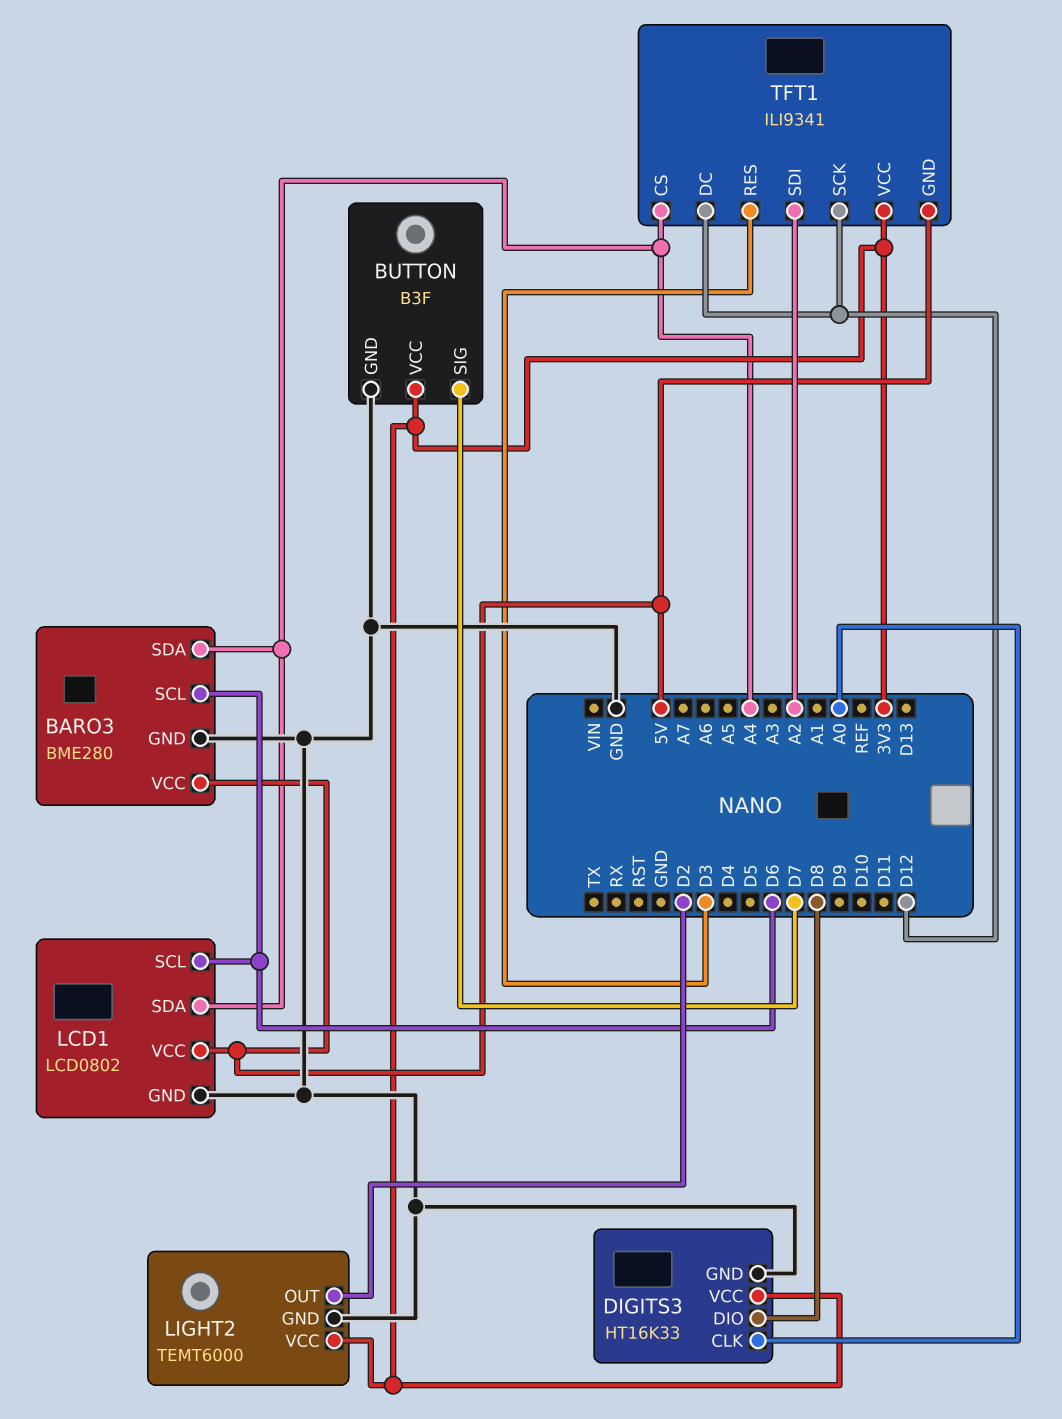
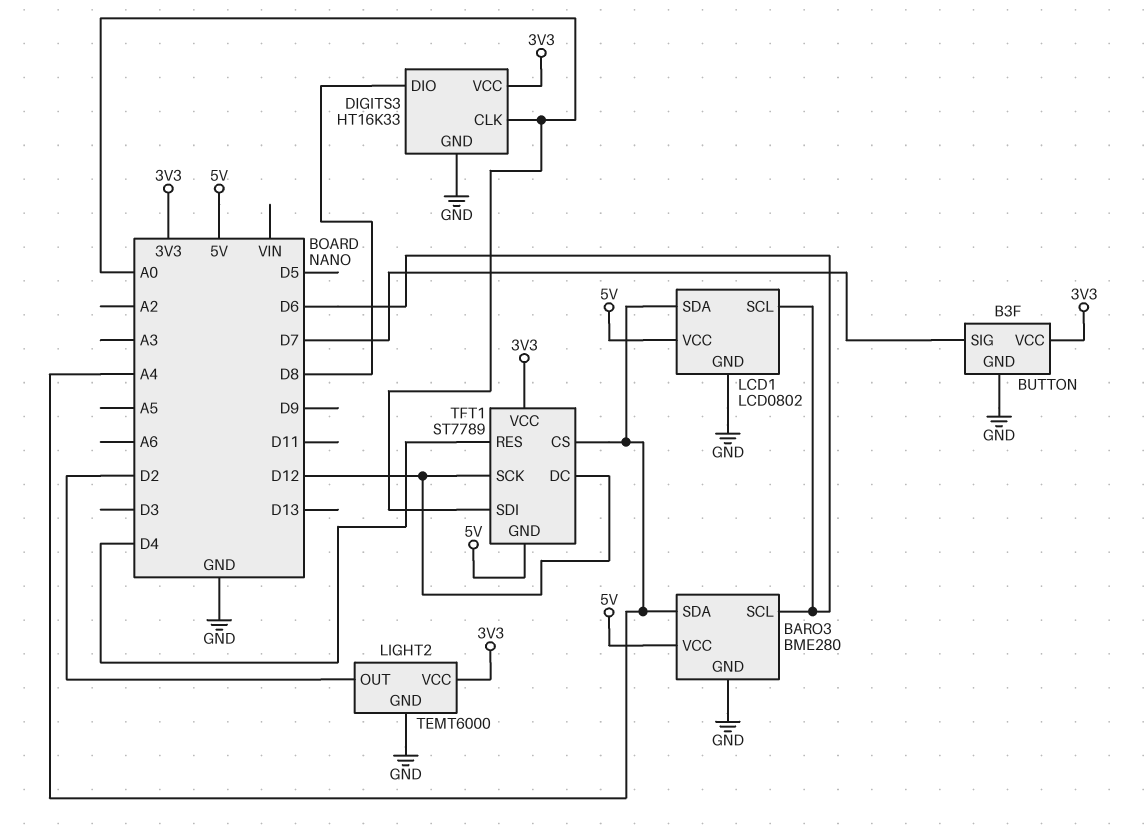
TFT1: ILI9341 -> ST7789
TFT1 pin RES: D3 -> D4
TFT1 pin SDI: A2 -> A0

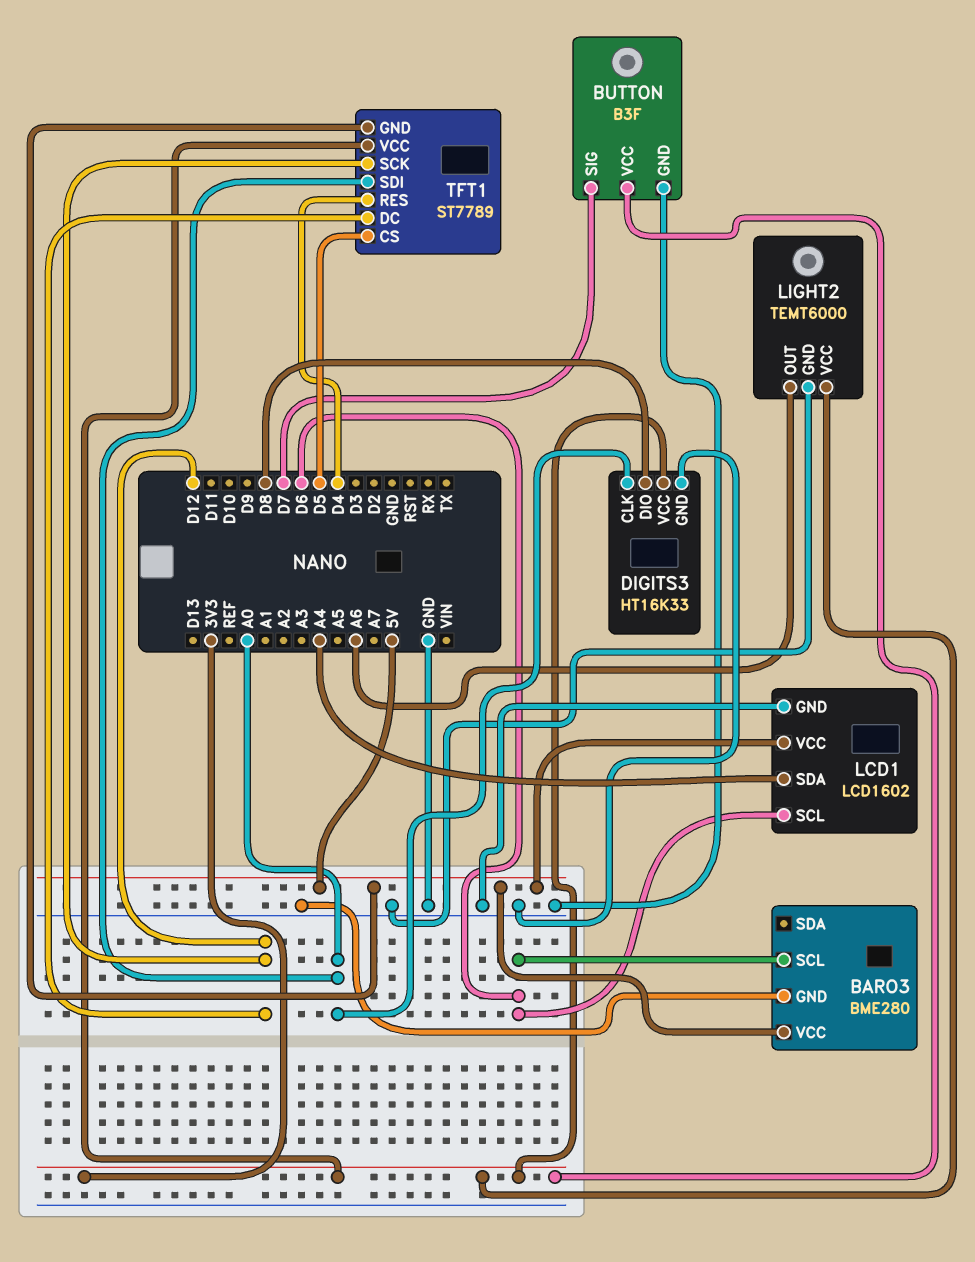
BARO3 pin SDA: A4 -> none
LCD1: LCD0802 -> LCD1602
LIGHT2 pin OUT: D2 -> A6
TFT1 pin CS: A4 -> D5

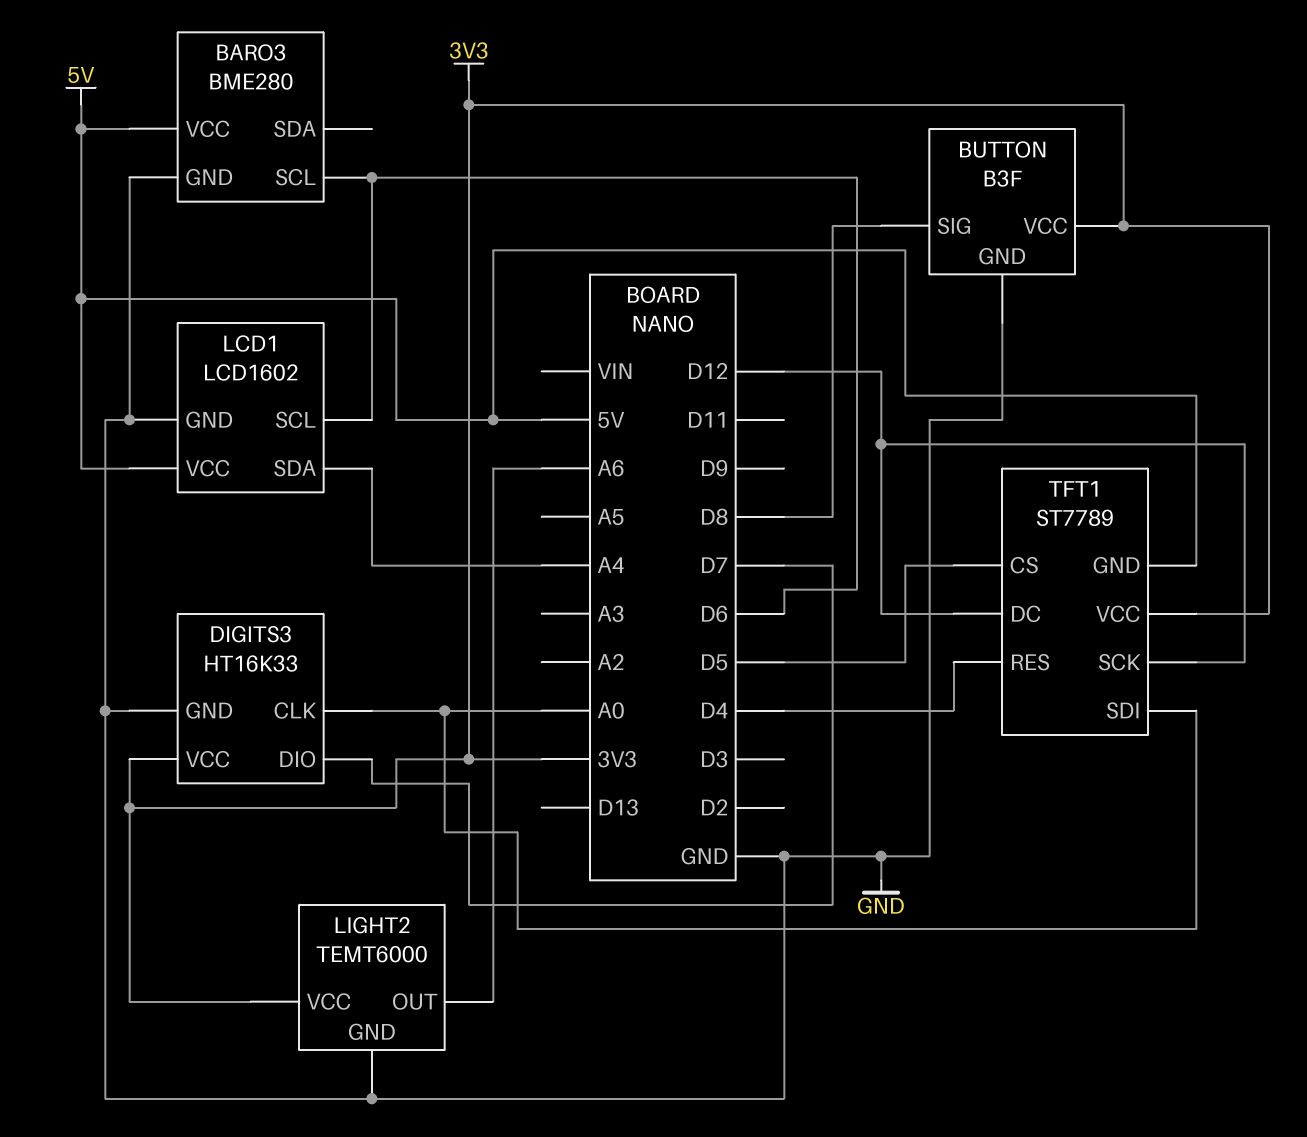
BUTTON pin SIG: D7 -> D8
DIGITS3 pin DIO: D8 -> D7

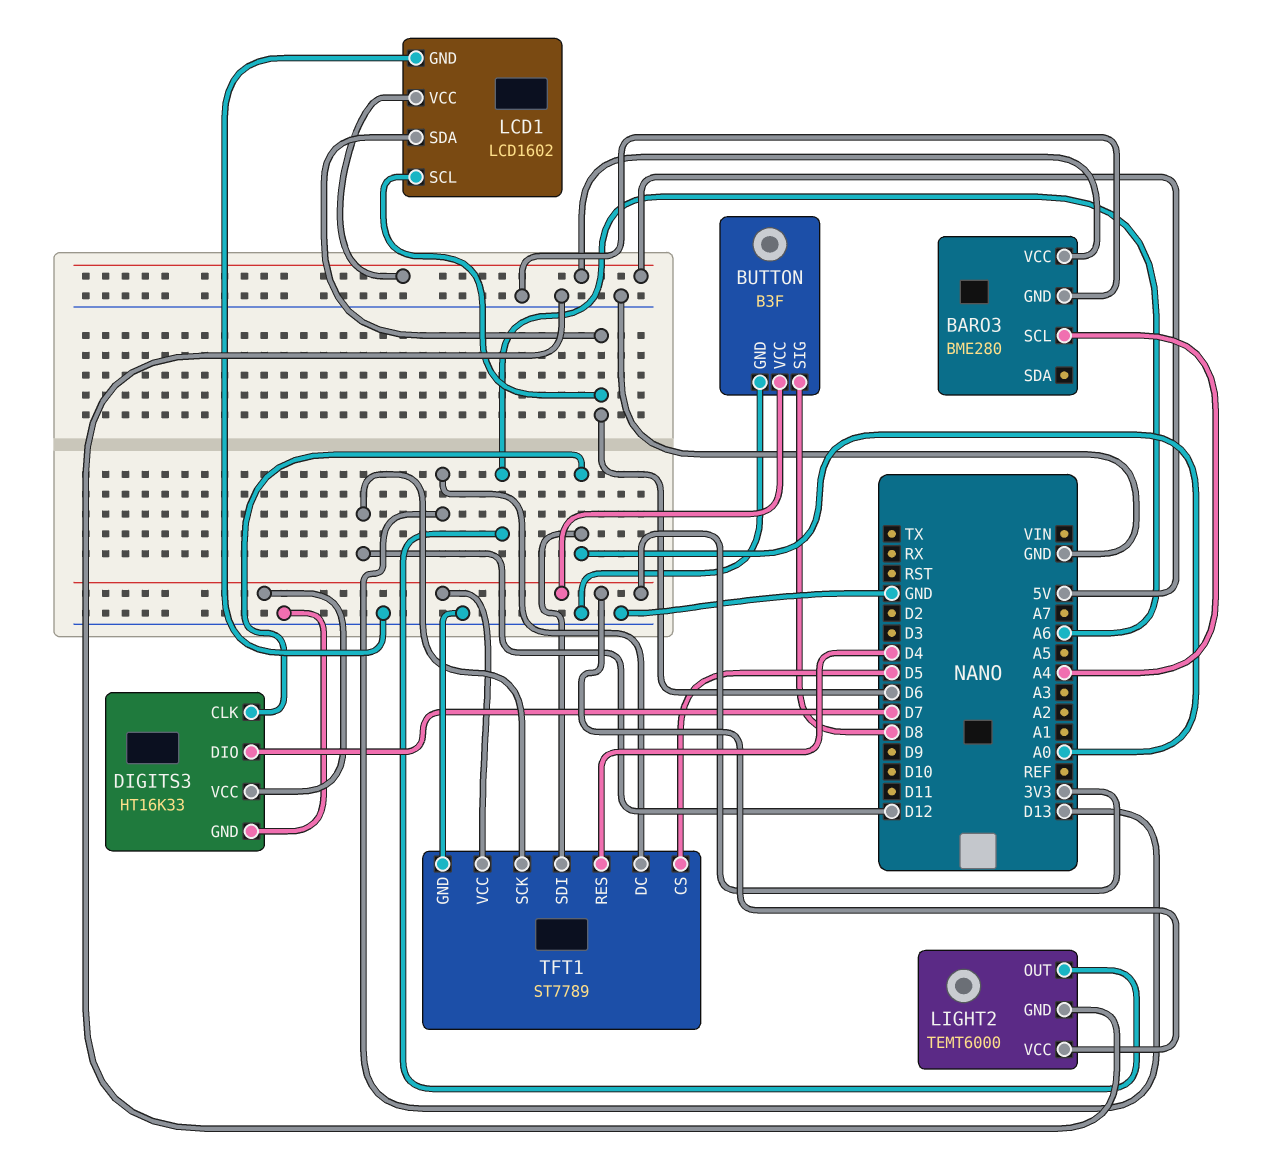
BARO3 pin SCL: D6 -> A4
LCD1 pin SDA: A4 -> D6
TFT1 pin DC: D12 -> D13
TFT1 pin GND: 5V -> GND

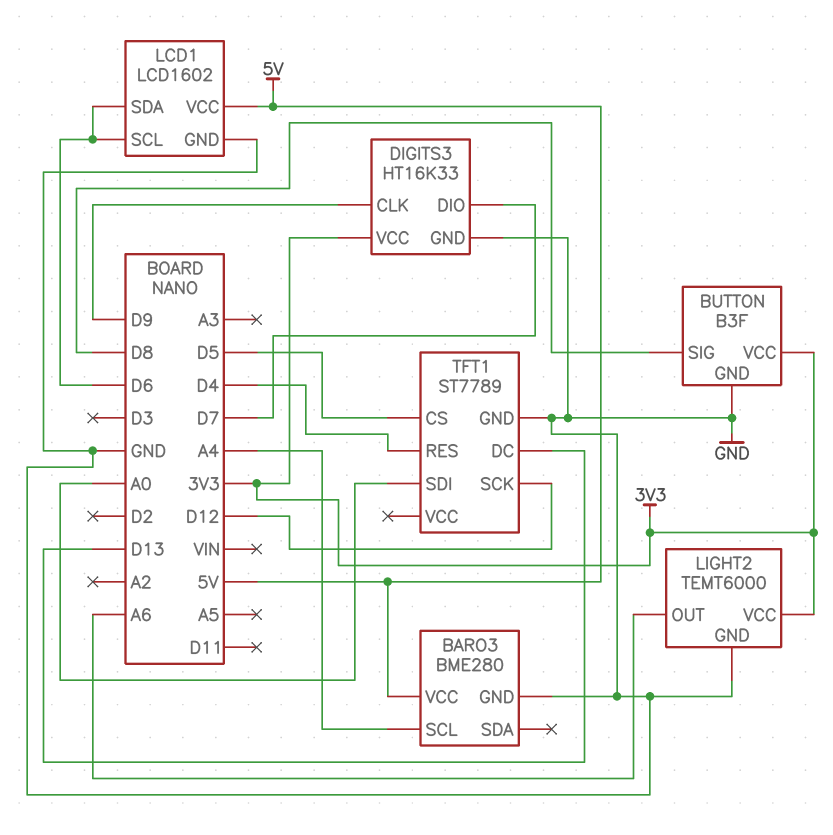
DIGITS3 pin CLK: A0 -> D9
TFT1 pin VCC: 3V3 -> none

